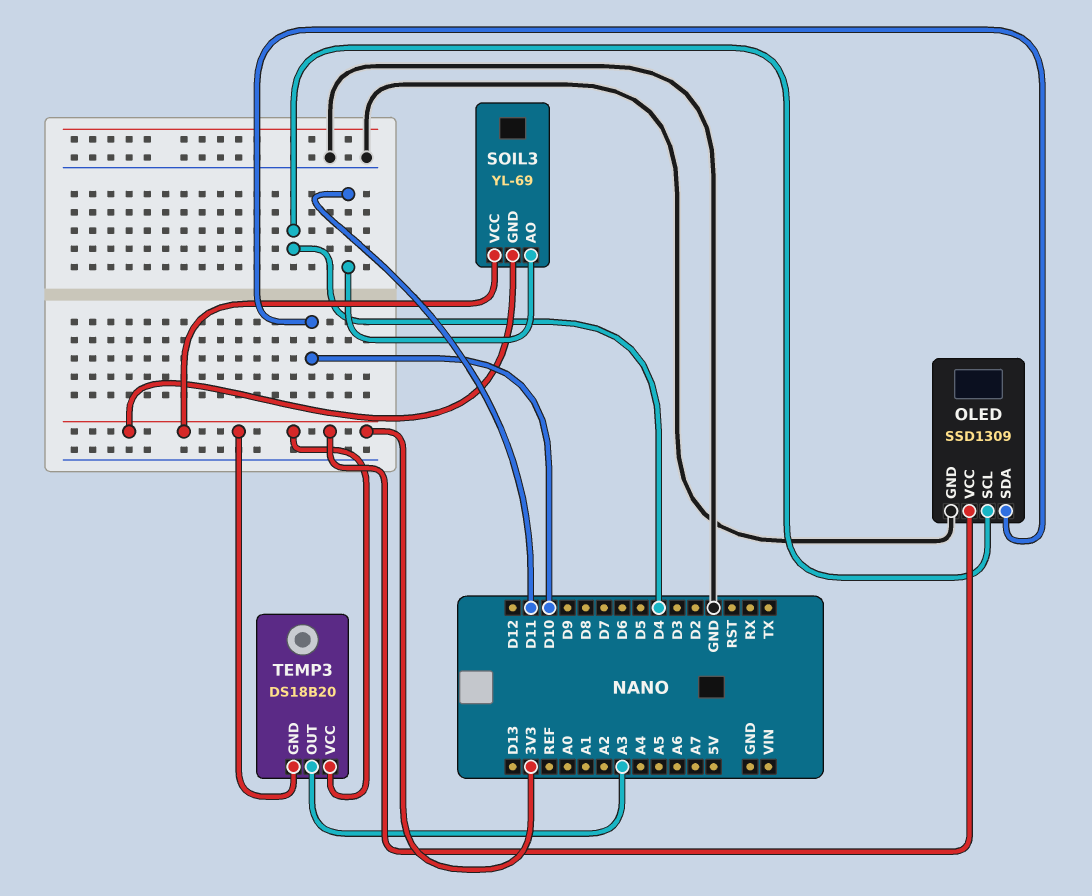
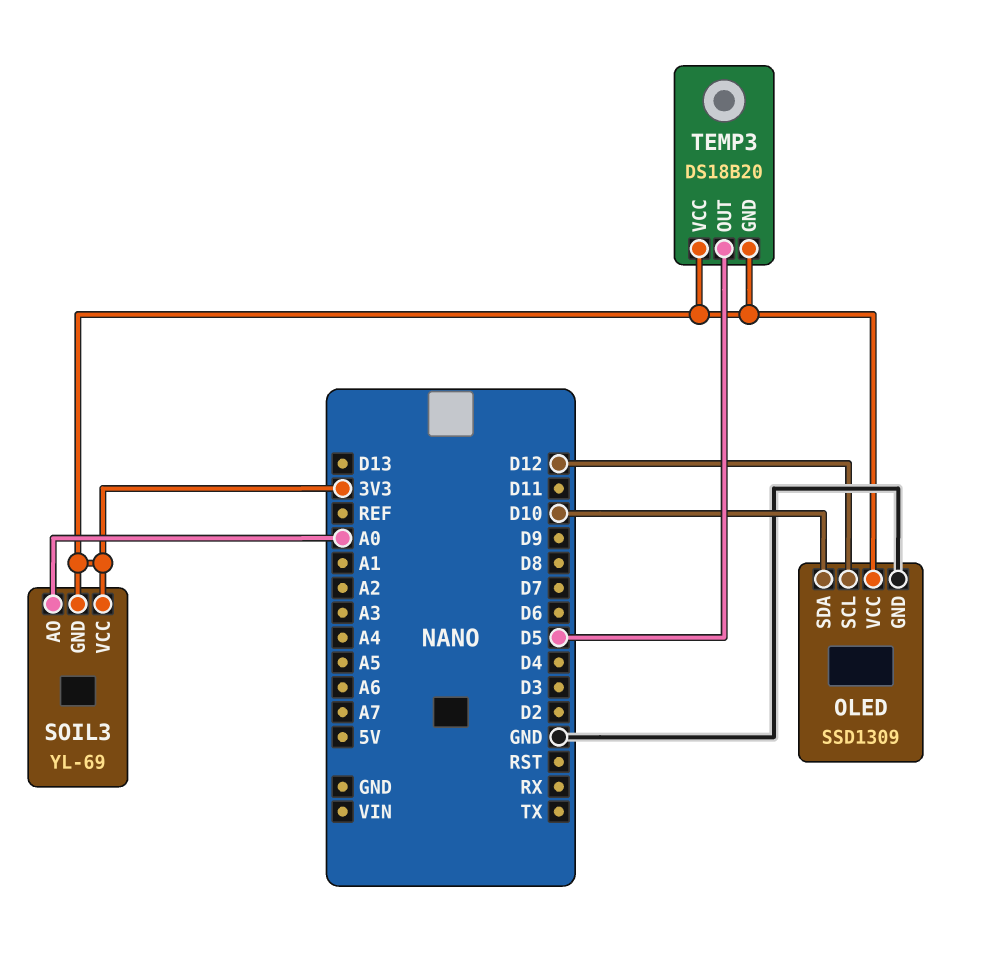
OLED pin SCL: D4 -> D12
SOIL3 pin AO: D11 -> A0
TEMP3 pin OUT: A3 -> D5

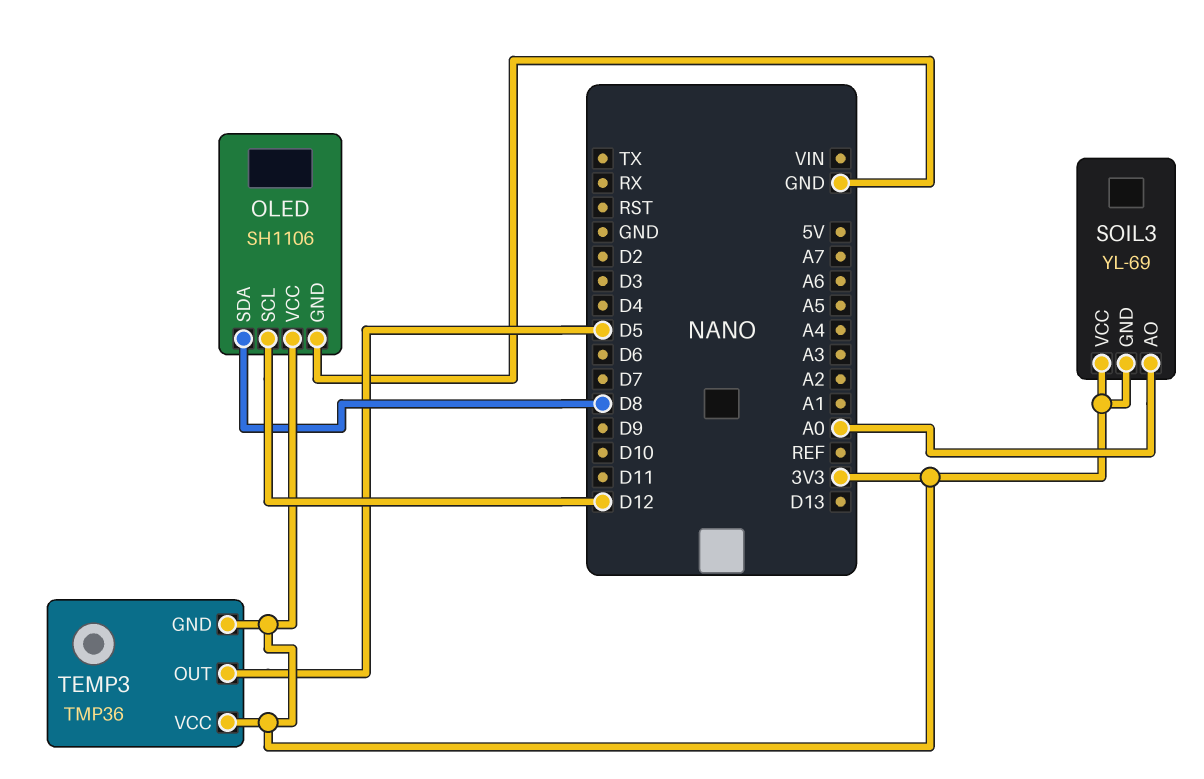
OLED: SSD1309 -> SH1106
OLED pin SDA: D10 -> D8
TEMP3: DS18B20 -> TMP36

